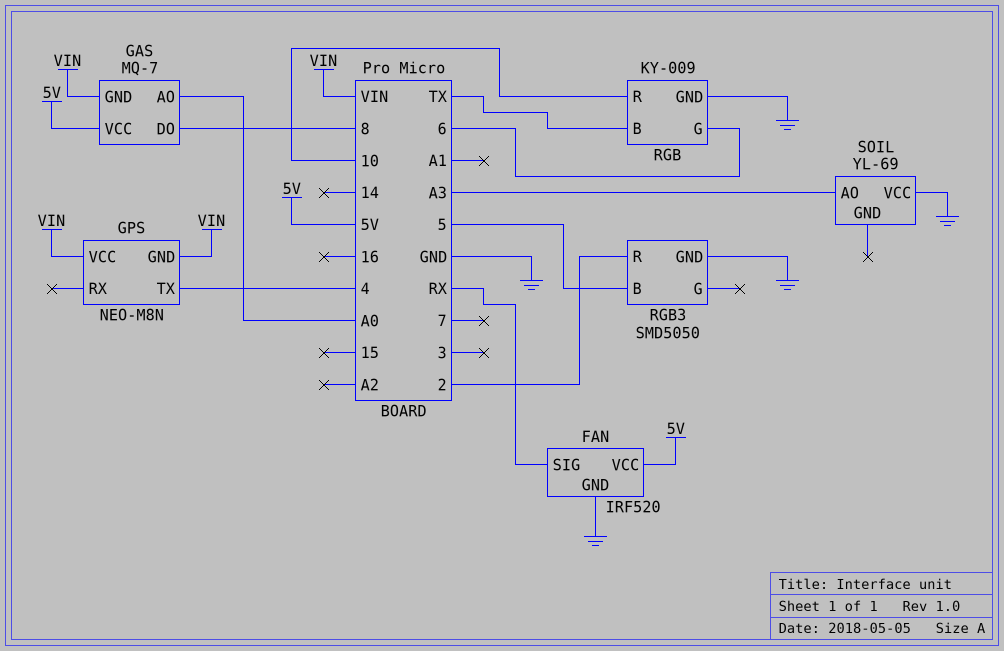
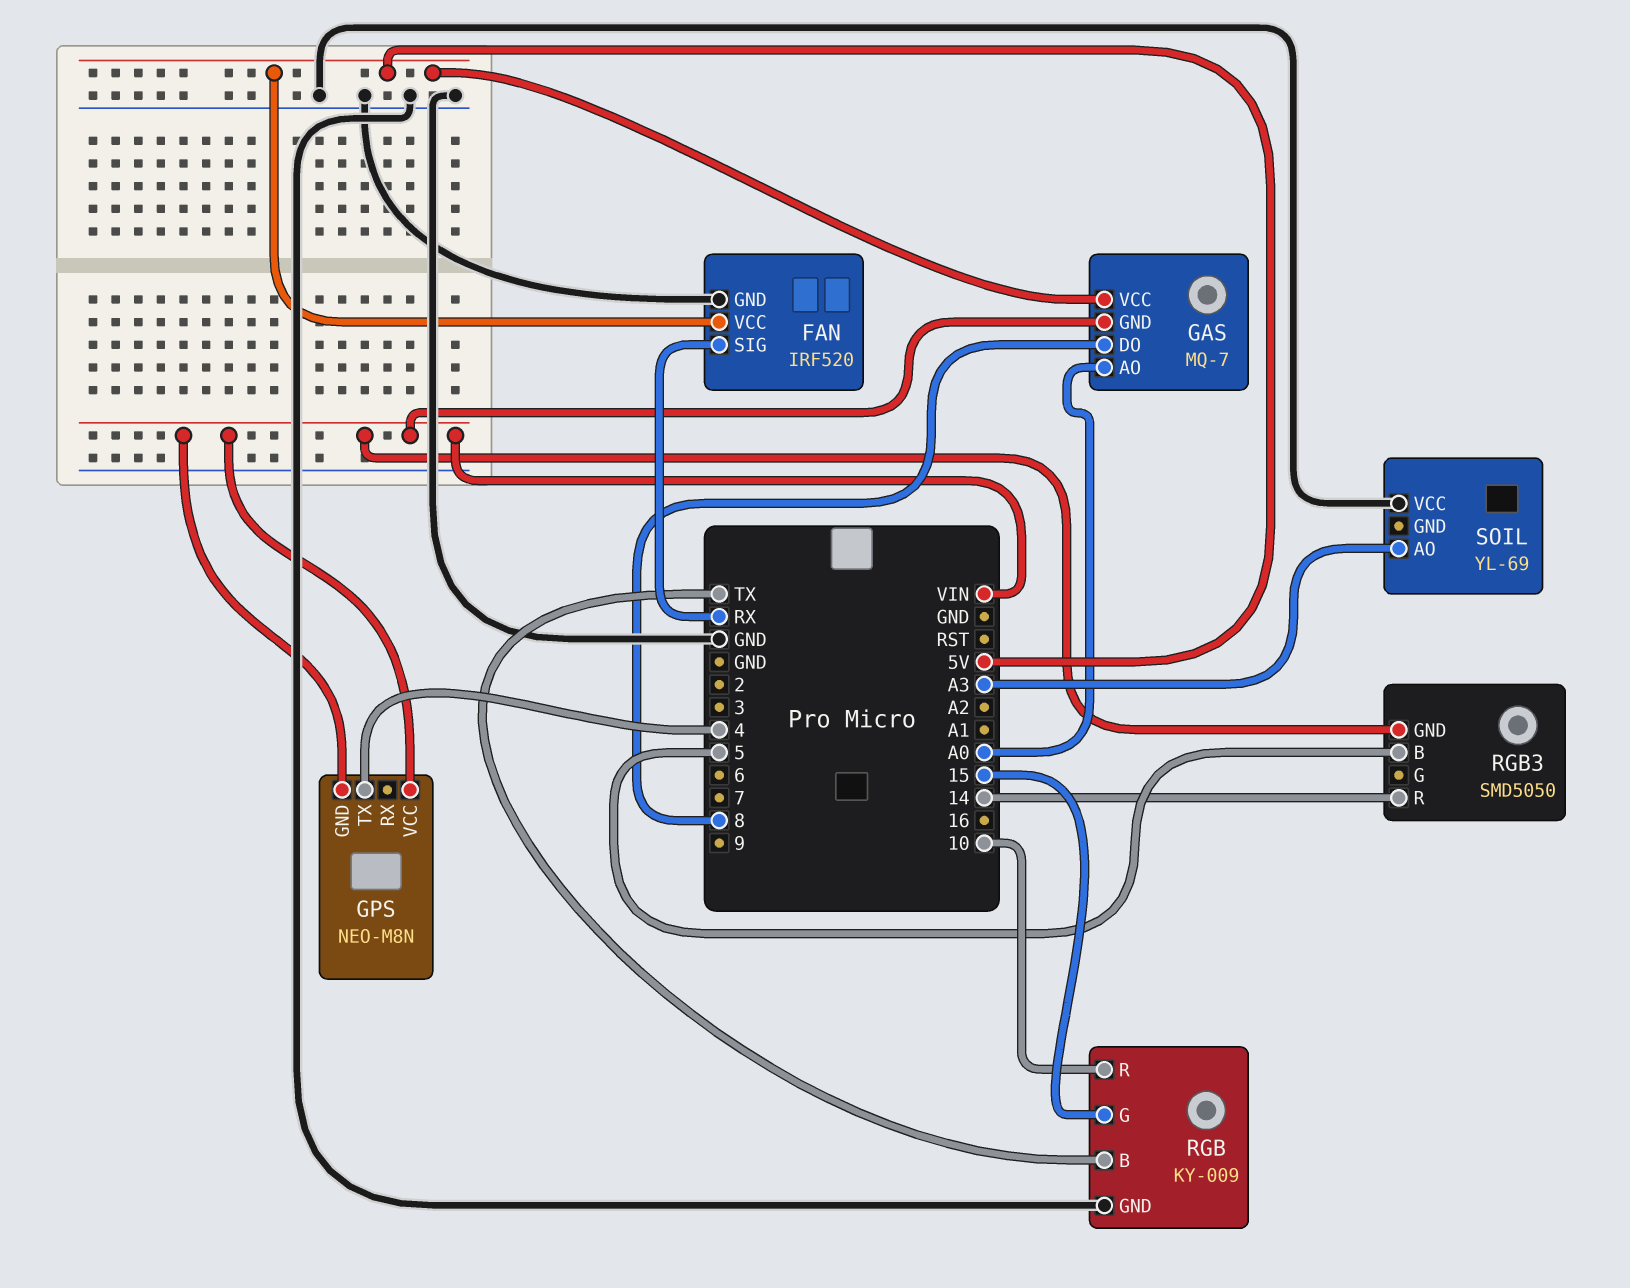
RGB pin G: 6 -> 15
RGB3 pin GND: GND -> VIN
RGB3 pin R: 2 -> 14

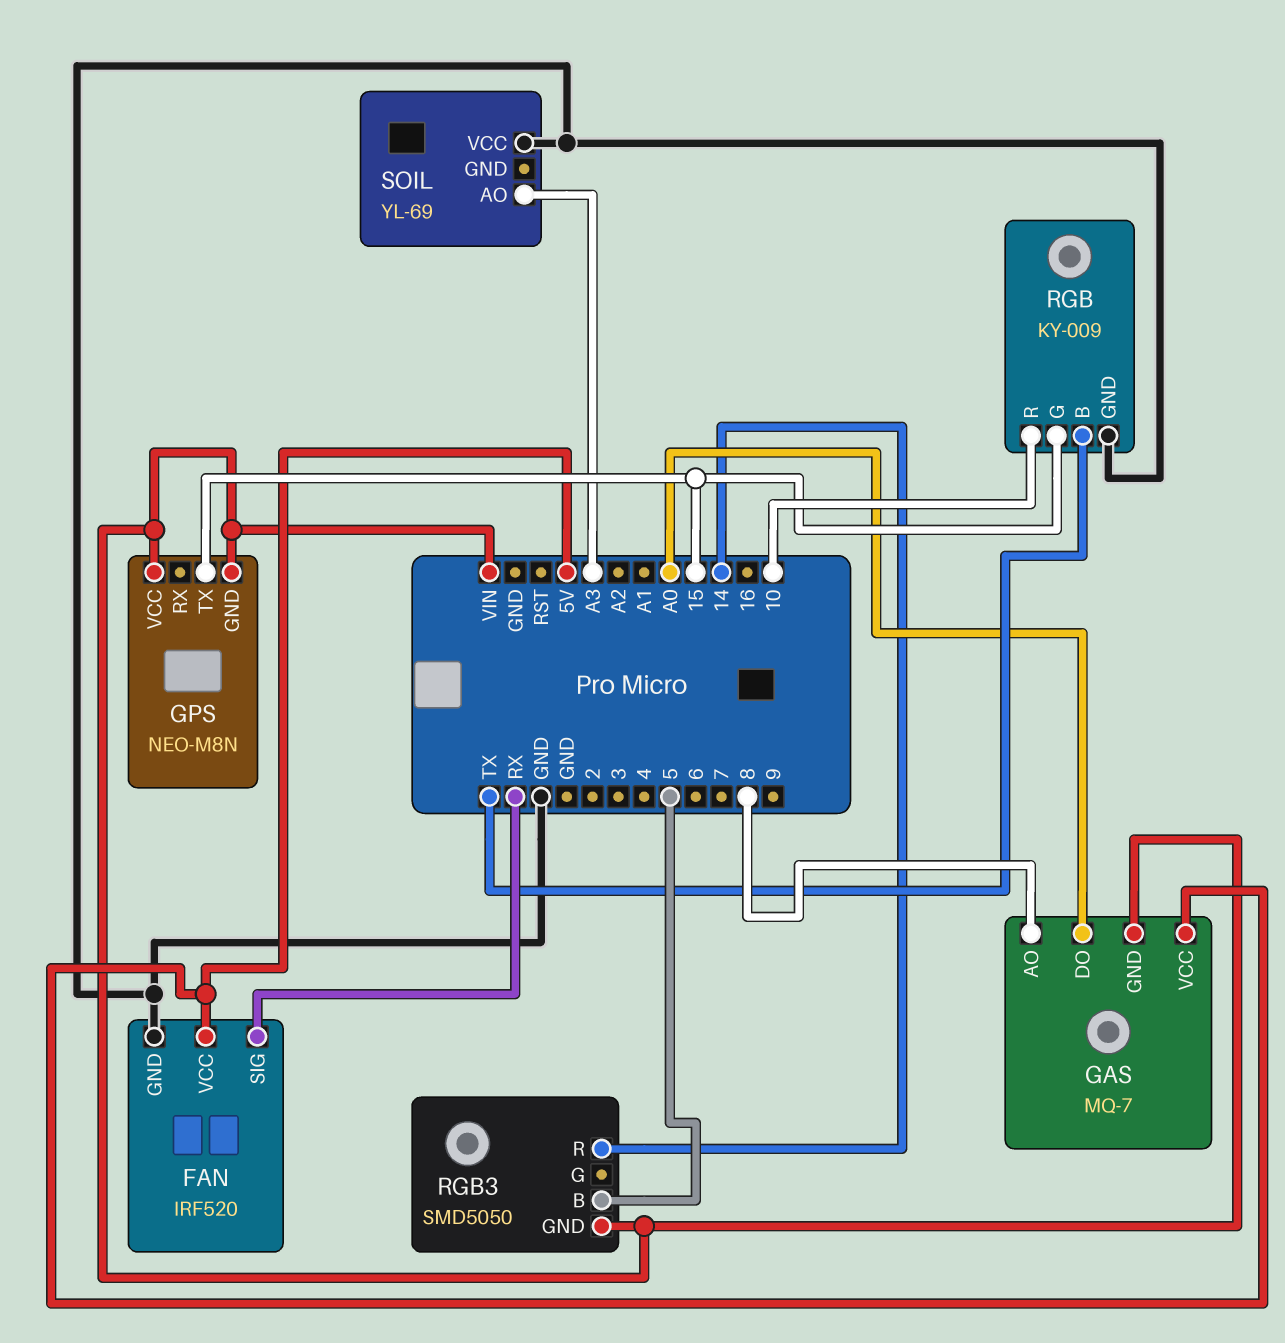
GAS pin AO: A0 -> 8
GAS pin DO: 8 -> A0
GPS pin TX: 4 -> 15

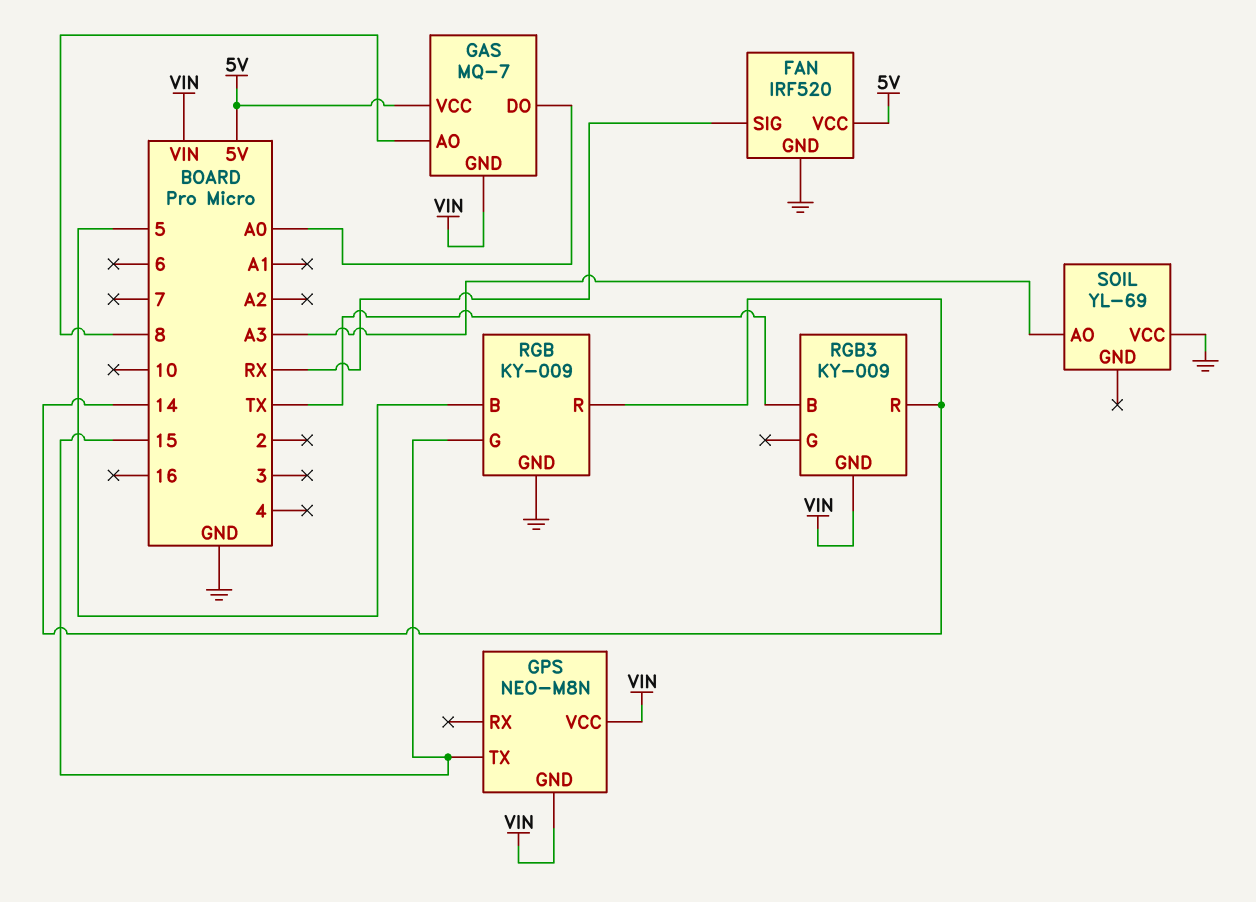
RGB pin B: TX -> 5
RGB pin R: 10 -> 14
RGB3: SMD5050 -> KY-009
RGB3 pin B: 5 -> TX

